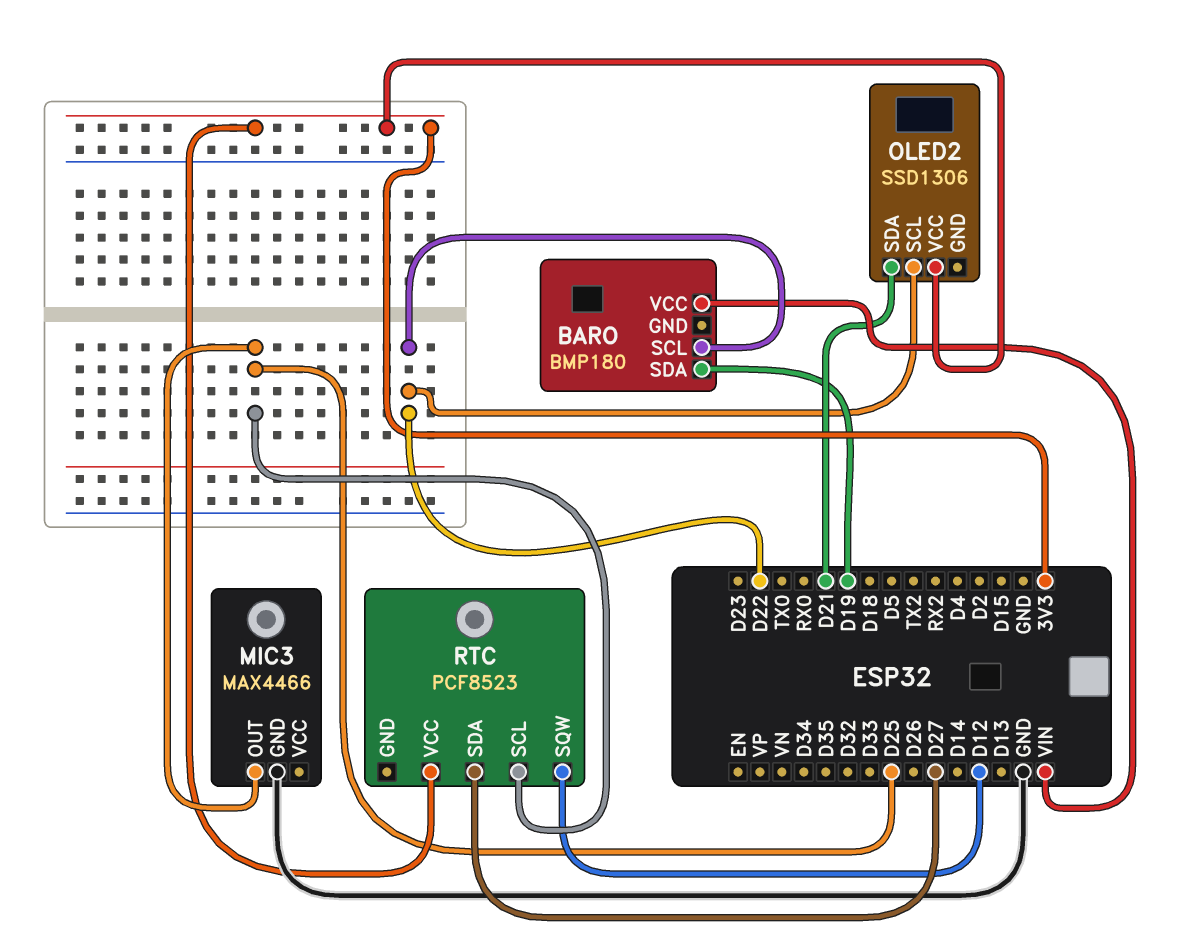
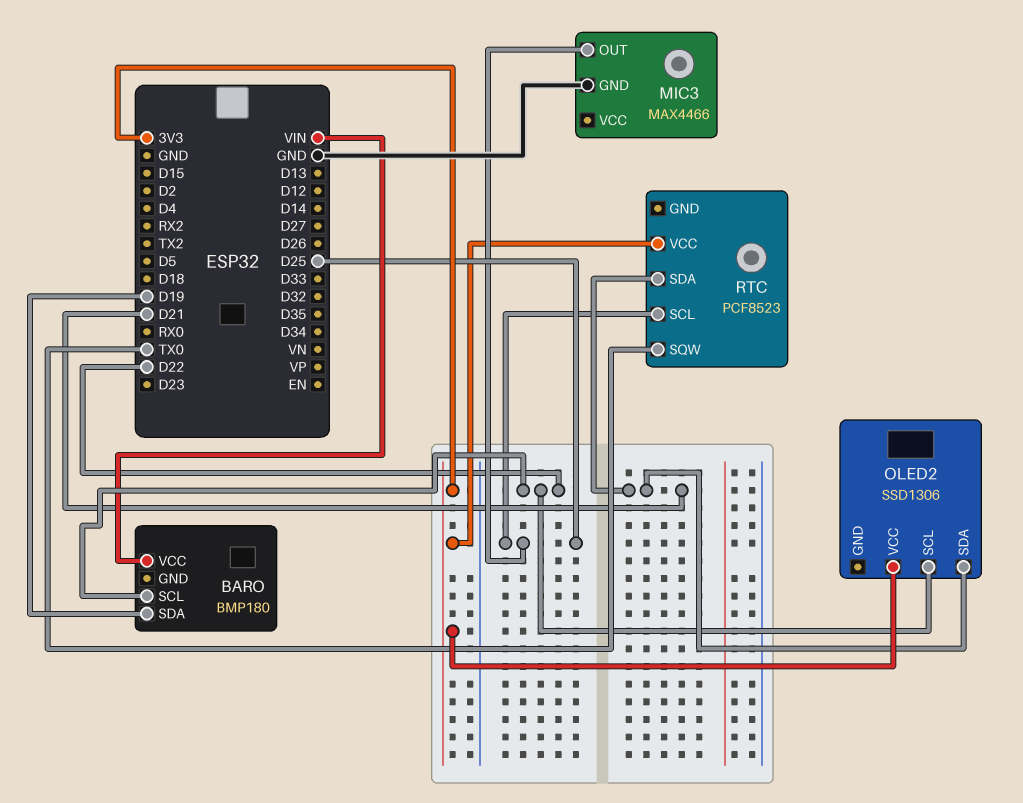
RTC pin SDA: D27 -> D21
RTC pin SQW: D12 -> TX0

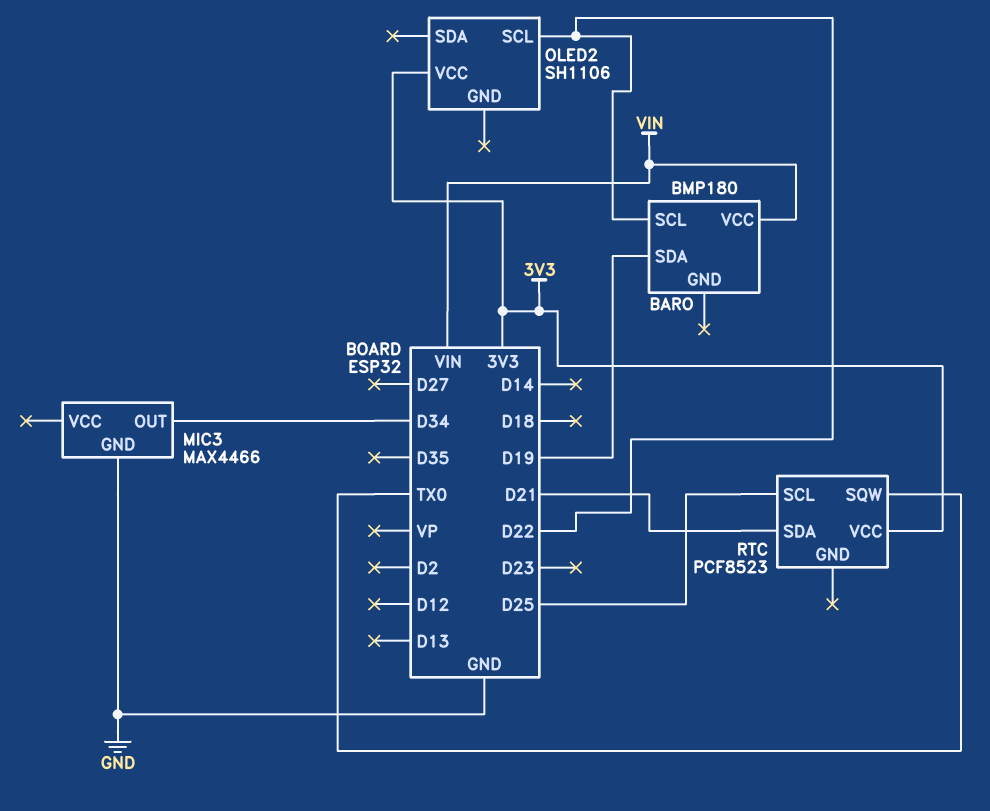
MIC3 pin OUT: D25 -> D34
OLED2: SSD1306 -> SH1106
OLED2 pin SDA: D21 -> none

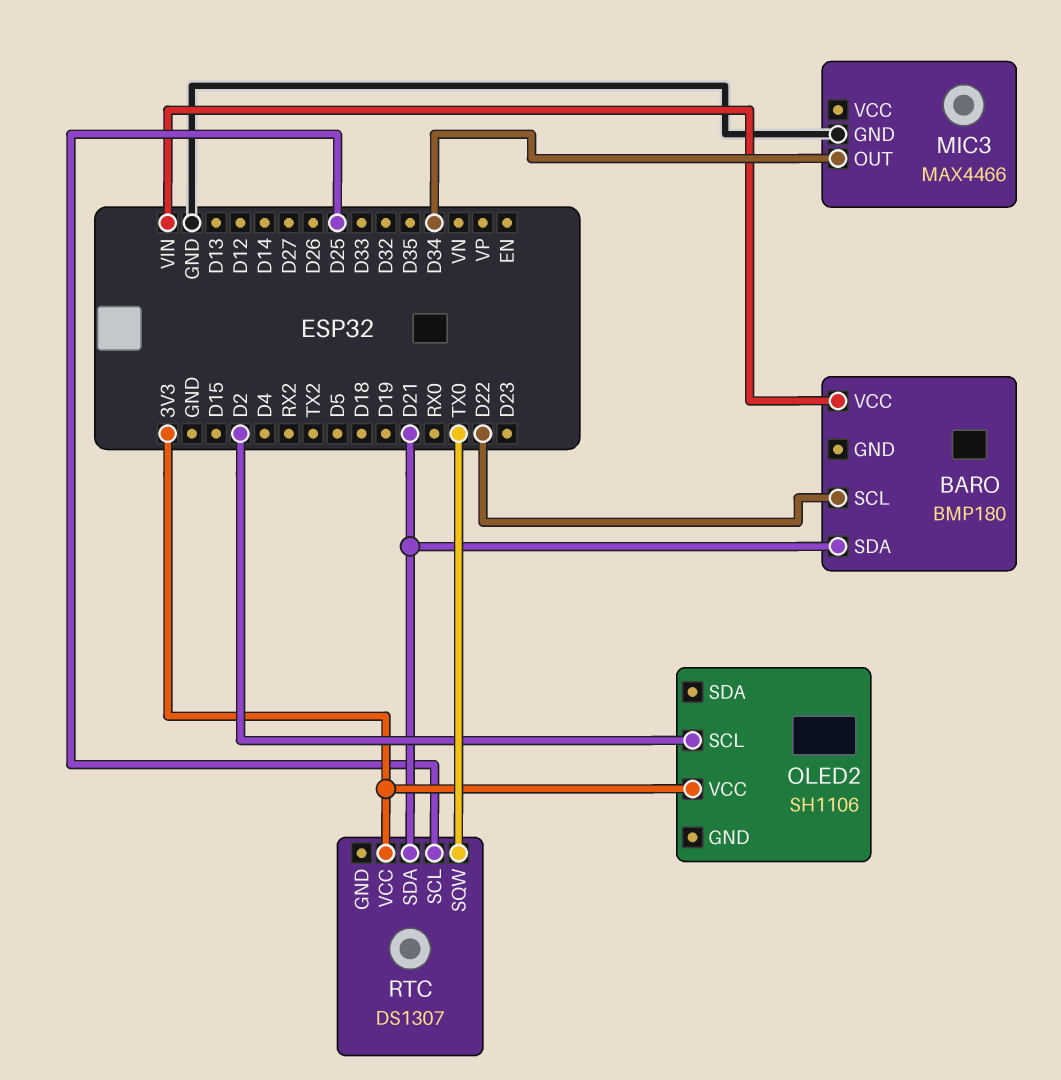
BARO pin SDA: D19 -> D21
OLED2 pin SCL: D22 -> D2
RTC: PCF8523 -> DS1307

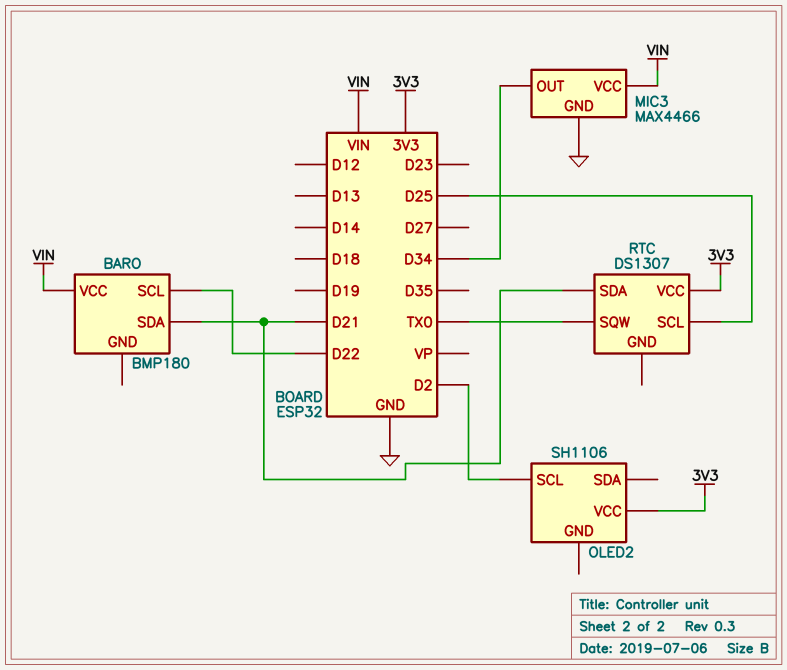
MIC3 pin VCC: none -> VIN

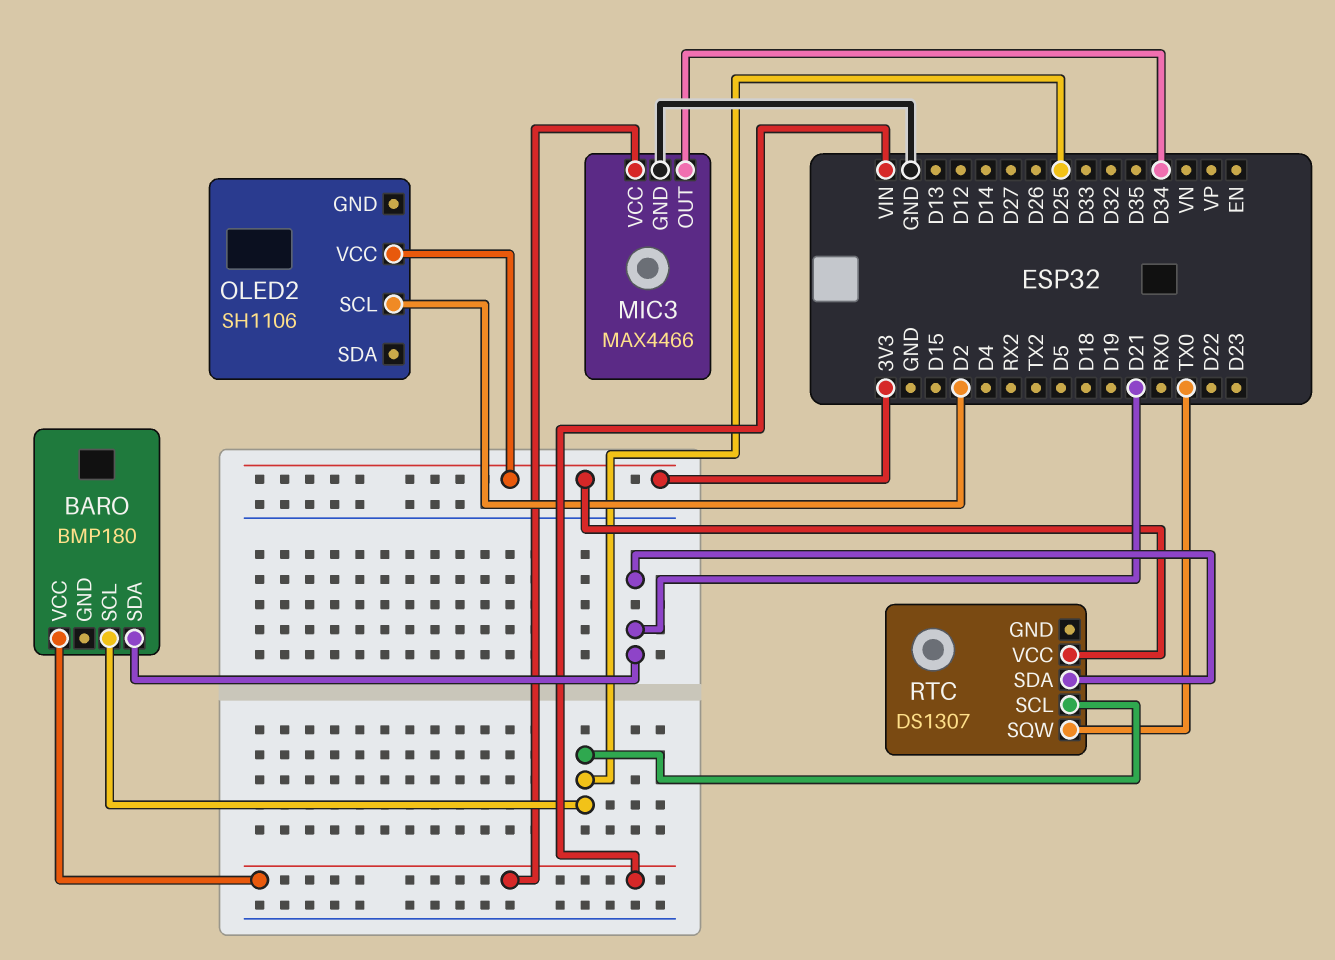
BARO pin SCL: D22 -> D25

